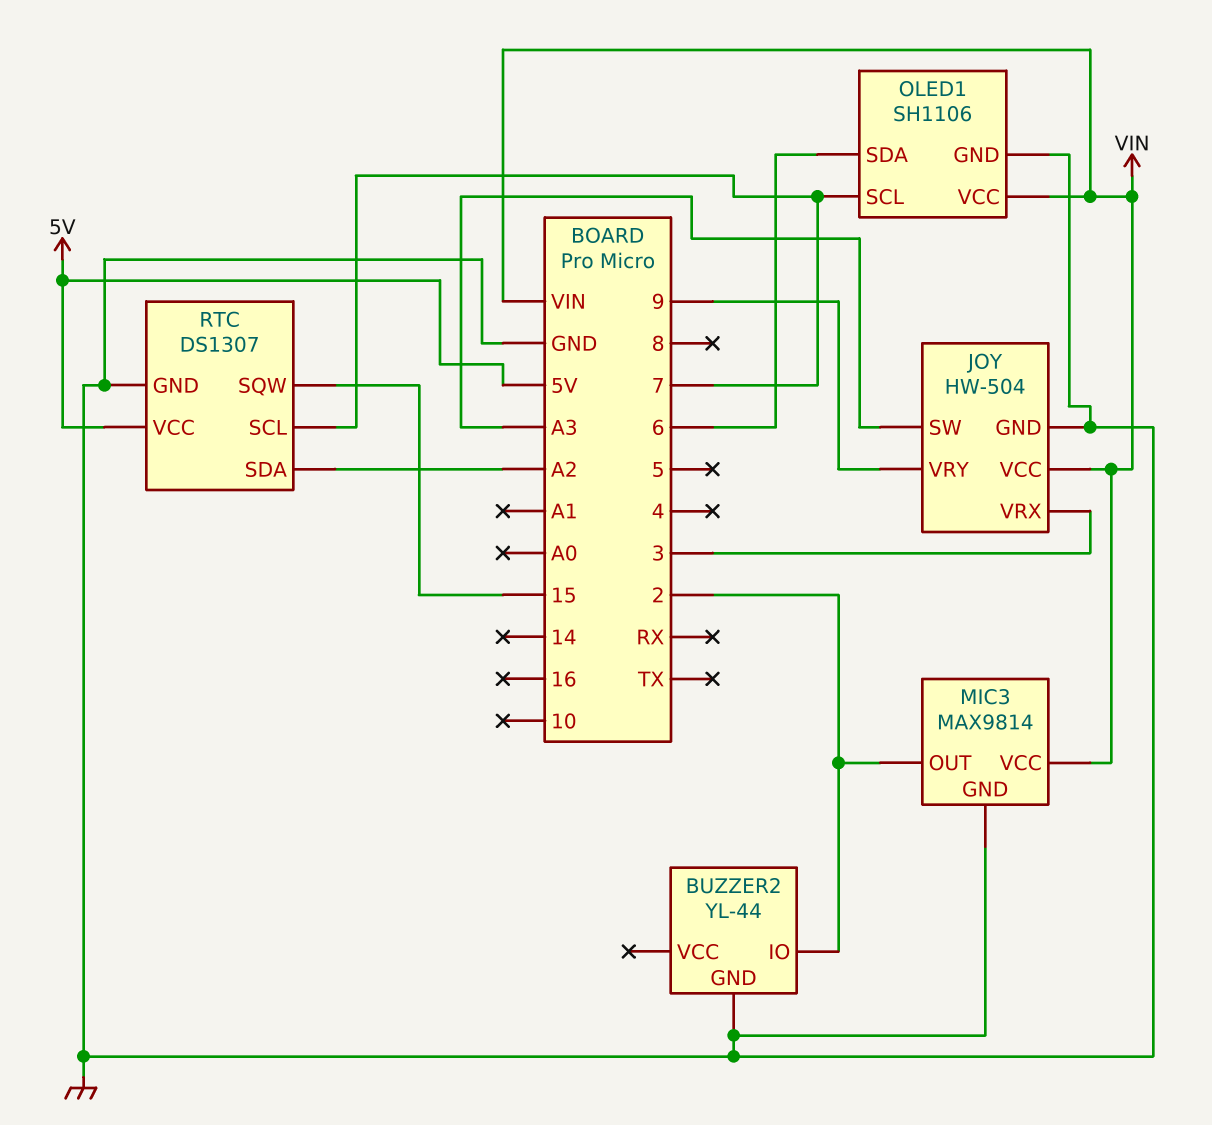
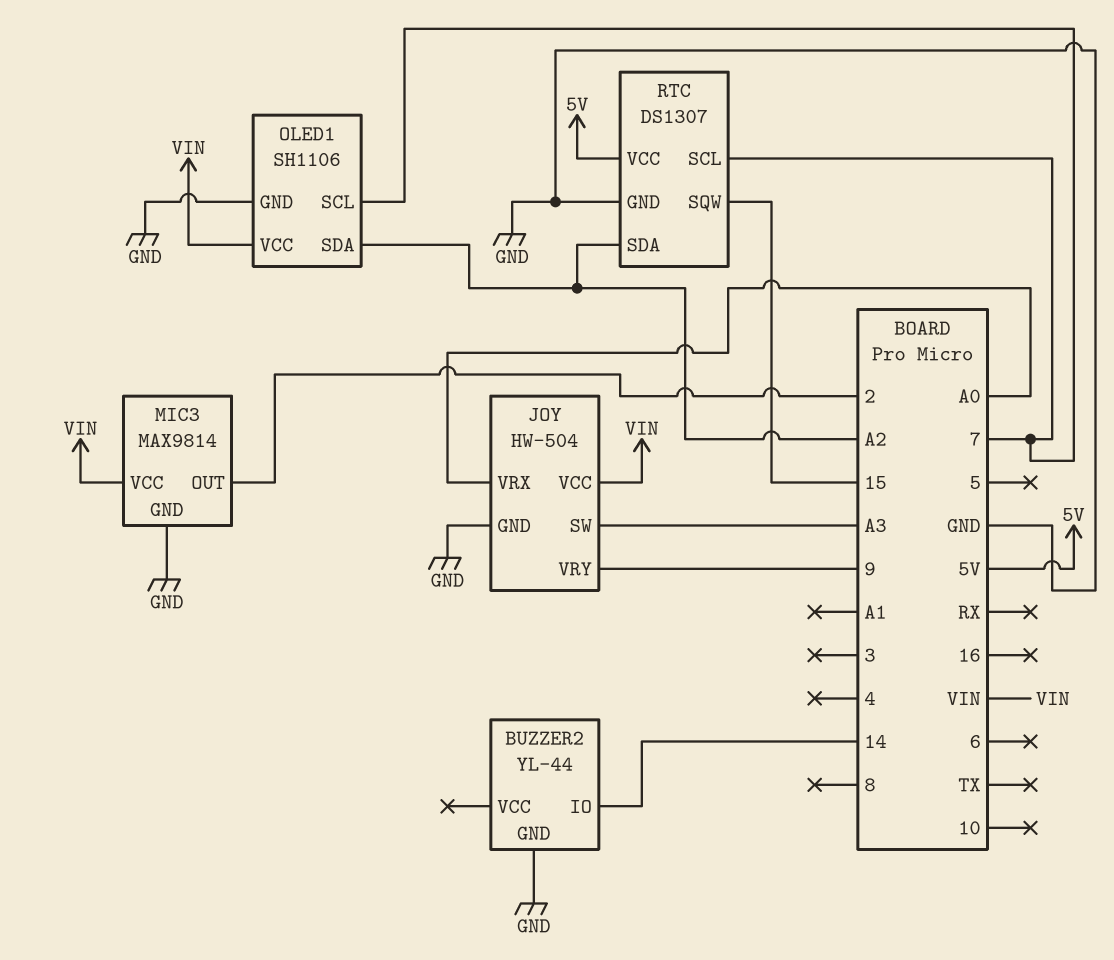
BUZZER2 pin IO: 2 -> 14
JOY pin VRX: 3 -> A0
OLED1 pin SDA: 6 -> A2

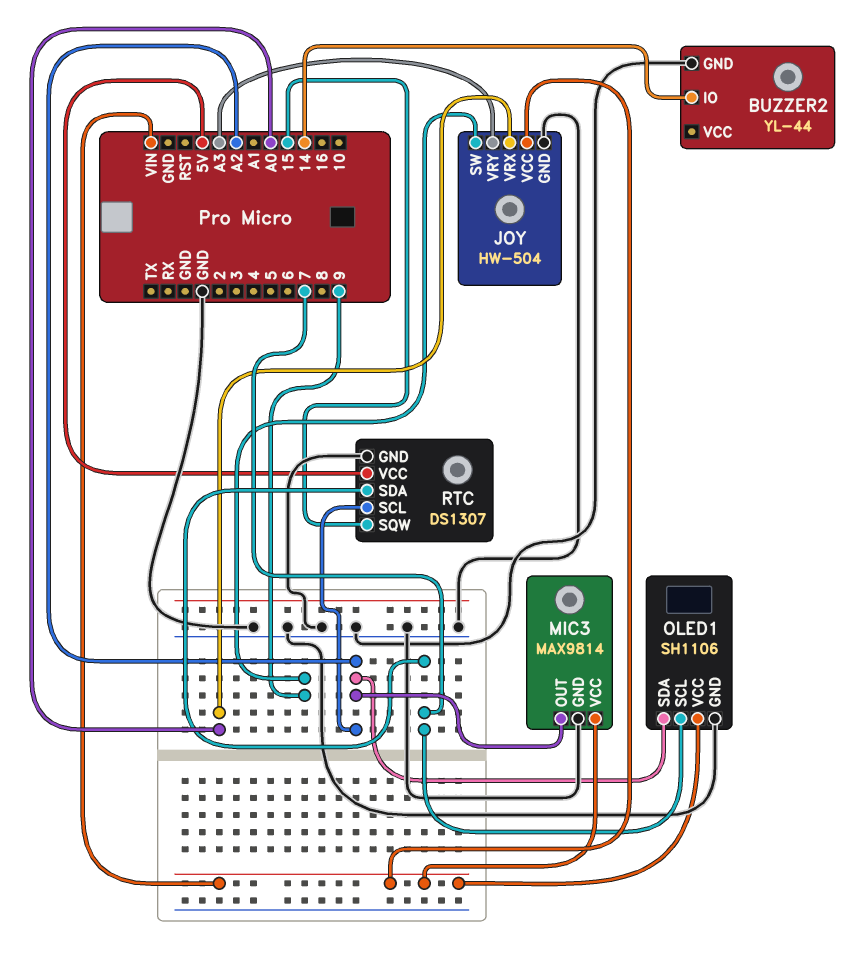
JOY pin SW: A3 -> 9
JOY pin VRY: 9 -> A3
MIC3 pin OUT: 2 -> A2
RTC pin SCL: 7 -> A2
RTC pin SDA: A2 -> 7

